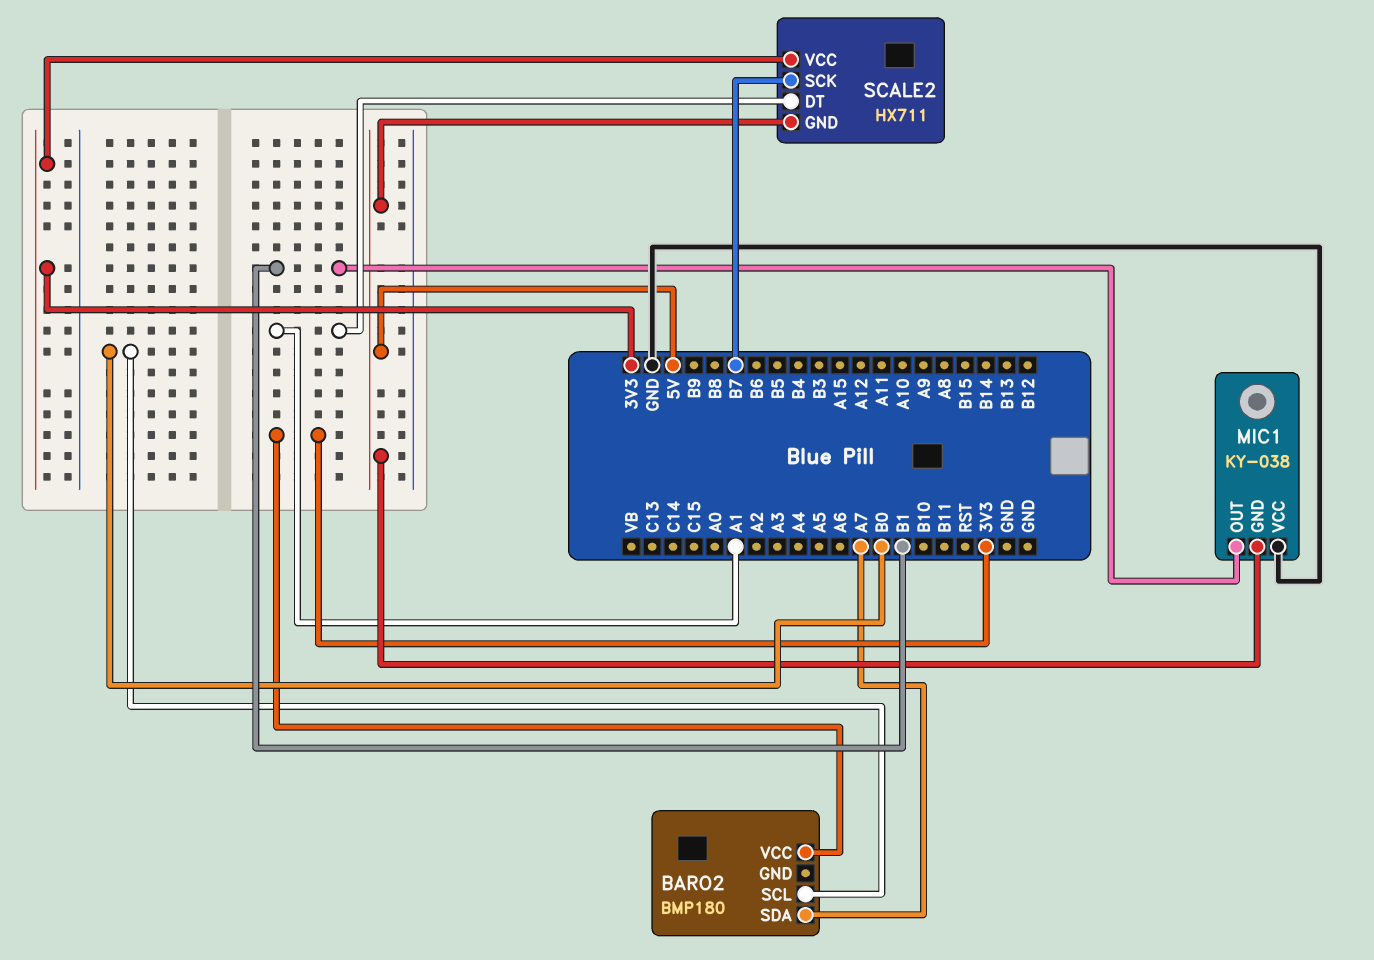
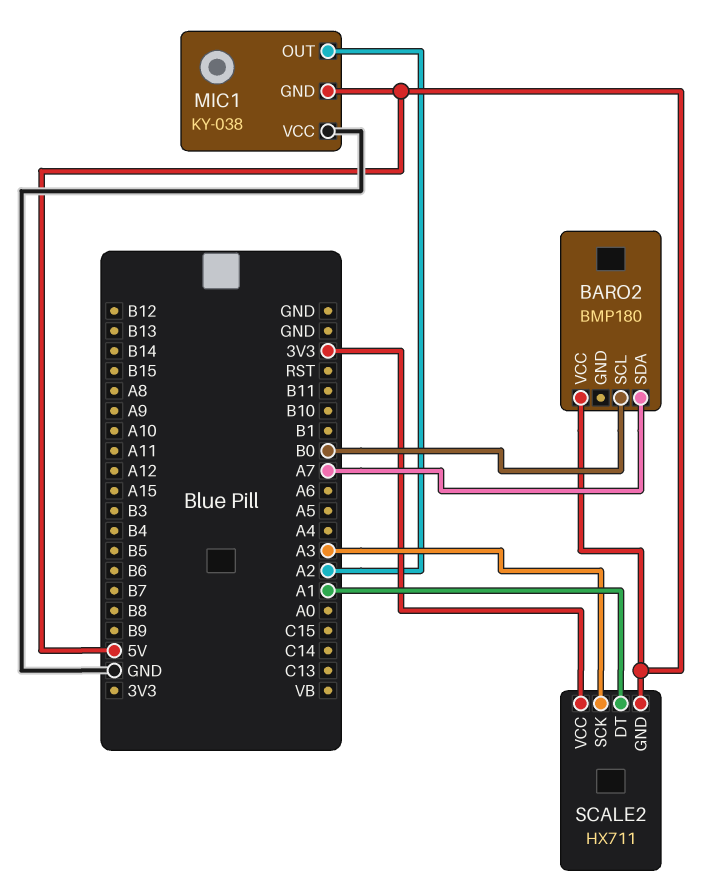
BARO2 pin VCC: 3V3 -> 5V
MIC1 pin OUT: B1 -> A2
SCALE2 pin SCK: B7 -> A3

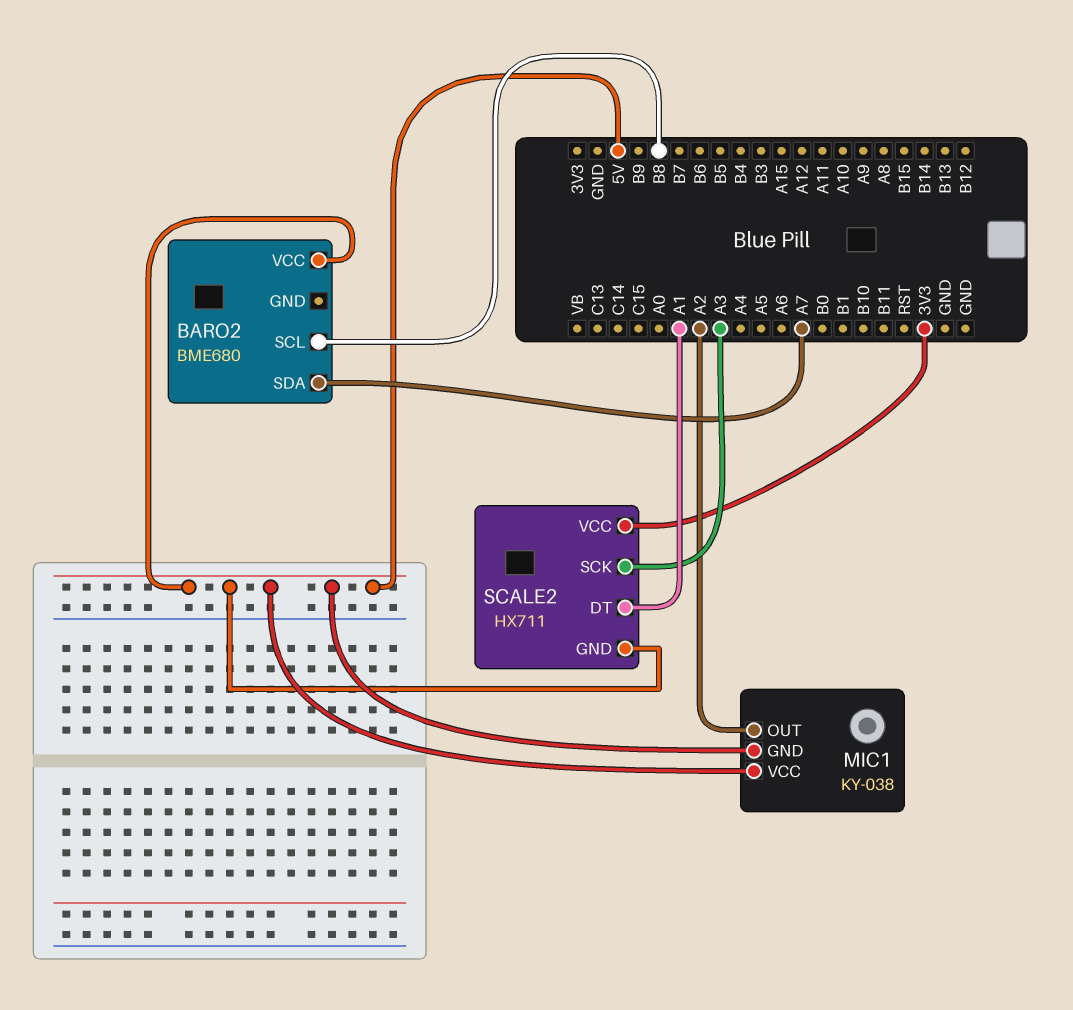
BARO2: BMP180 -> BME680
BARO2 pin SCL: B0 -> B8
MIC1 pin VCC: GND -> 5V

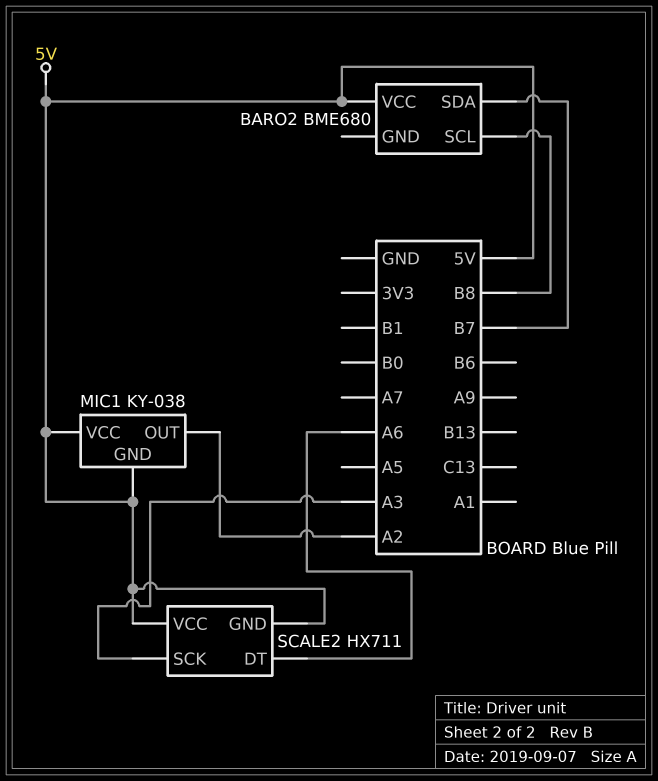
BARO2 pin SDA: A7 -> B7
SCALE2 pin DT: A1 -> A6
SCALE2 pin VCC: 3V3 -> 5V

